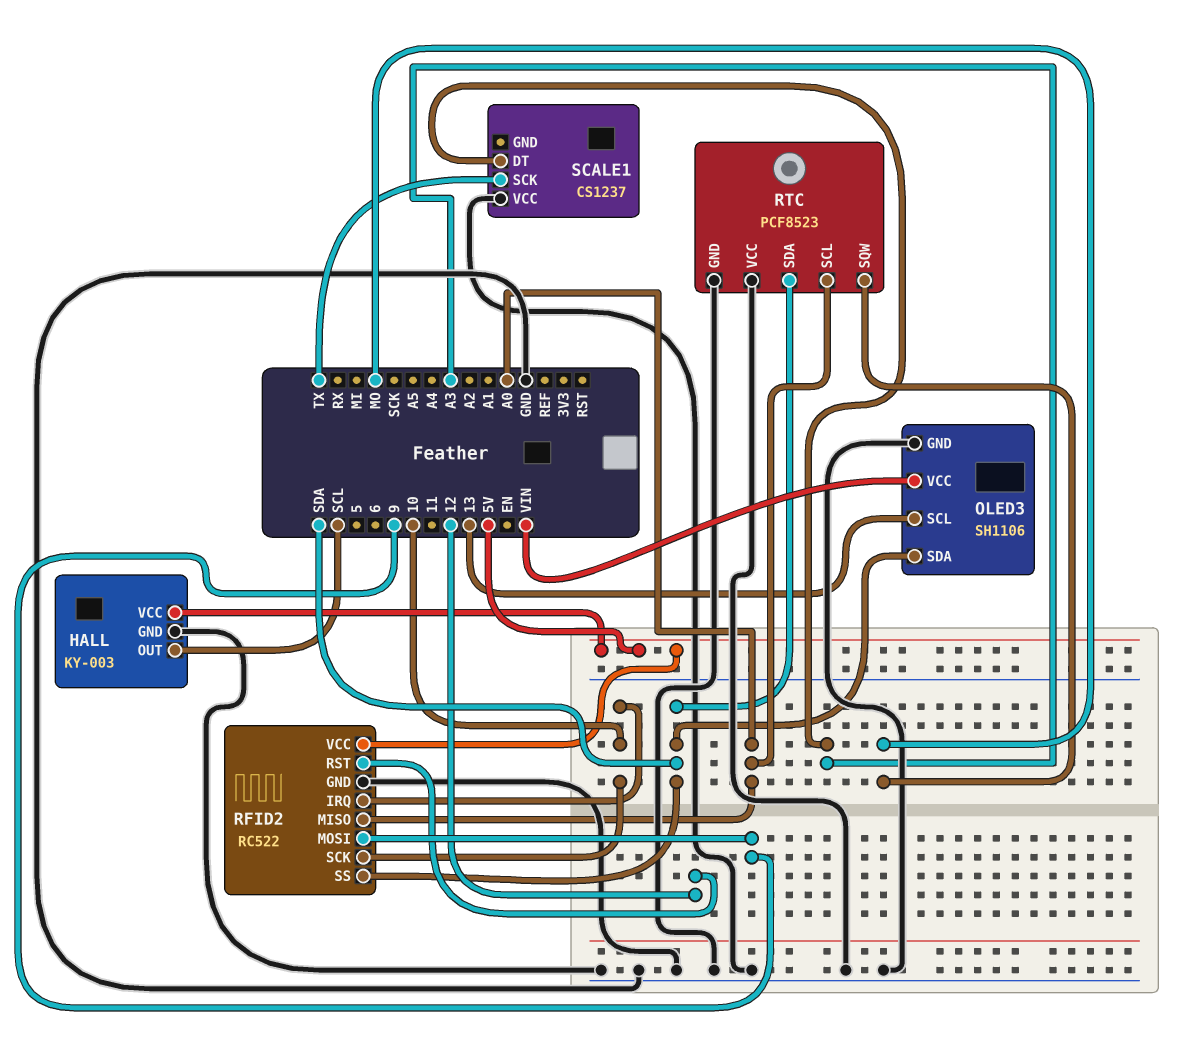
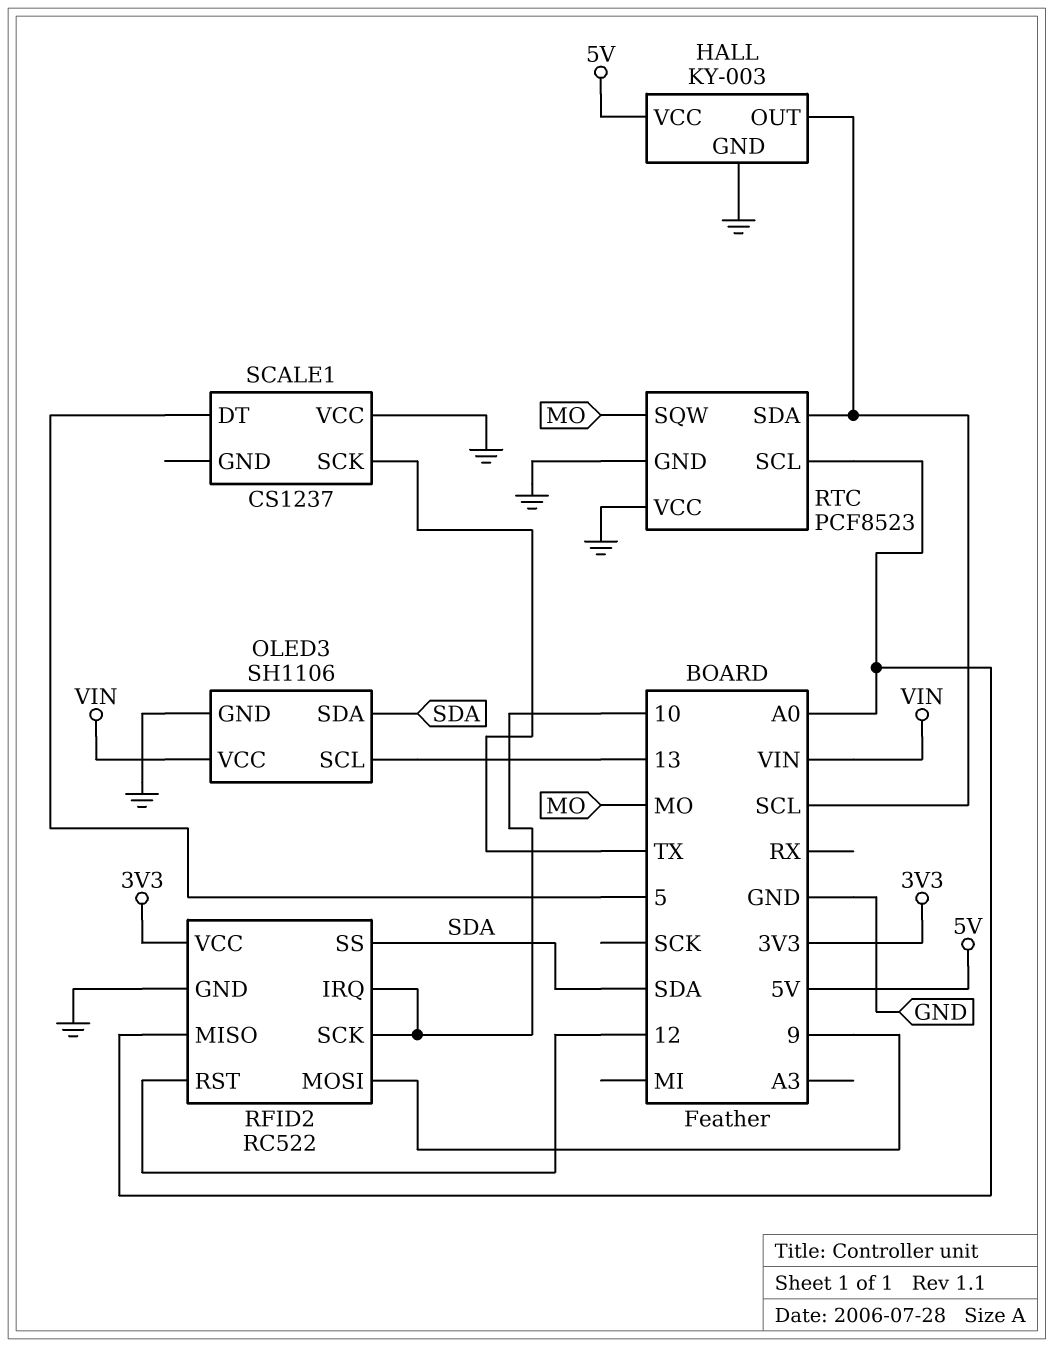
RFID2 pin VCC: 5V -> 3V3
RTC pin SDA: SDA -> SCL
SCALE1 pin DT: A3 -> 5

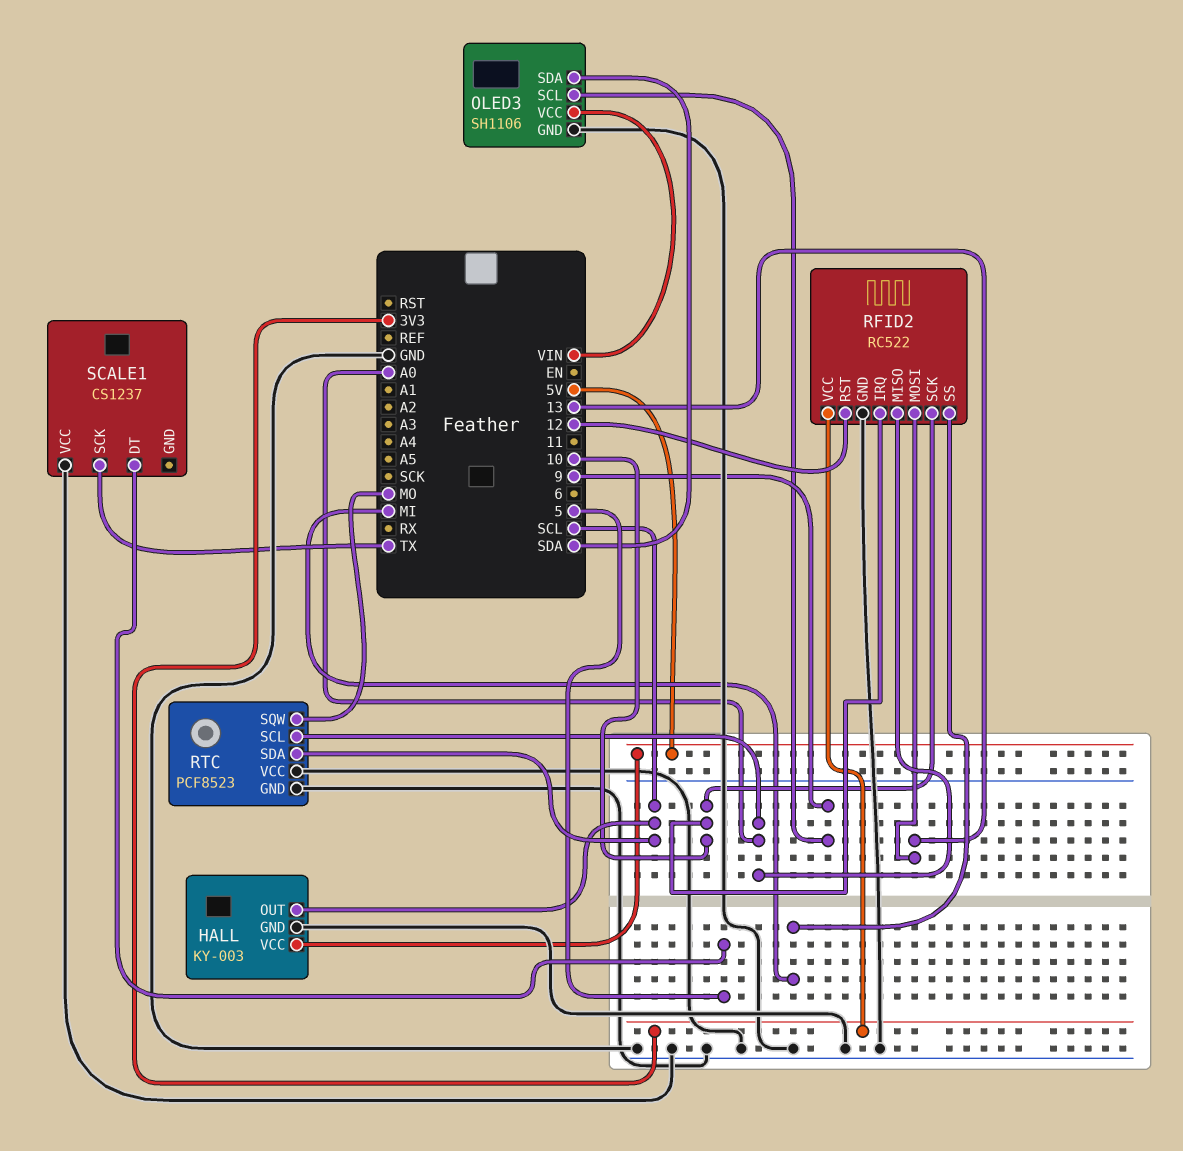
OLED3 pin SCL: 13 -> 9
RFID2 pin MOSI: 9 -> 13
RFID2 pin SS: SDA -> MI

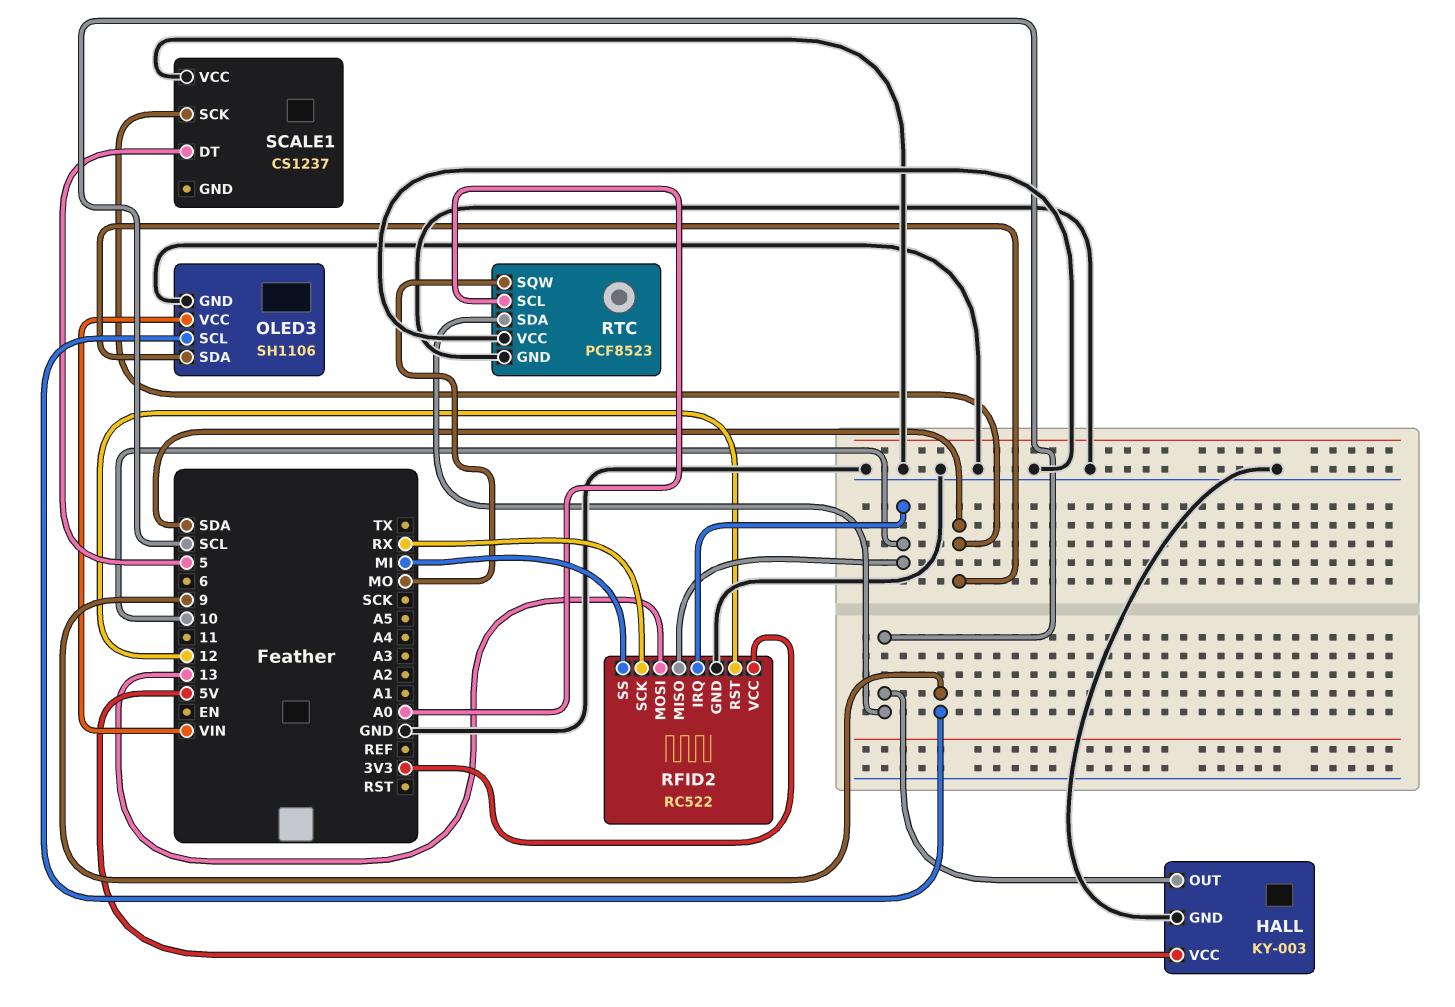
RFID2 pin MISO: A0 -> 10
RFID2 pin SCK: 10 -> RX
SCALE1 pin SCK: TX -> SDA

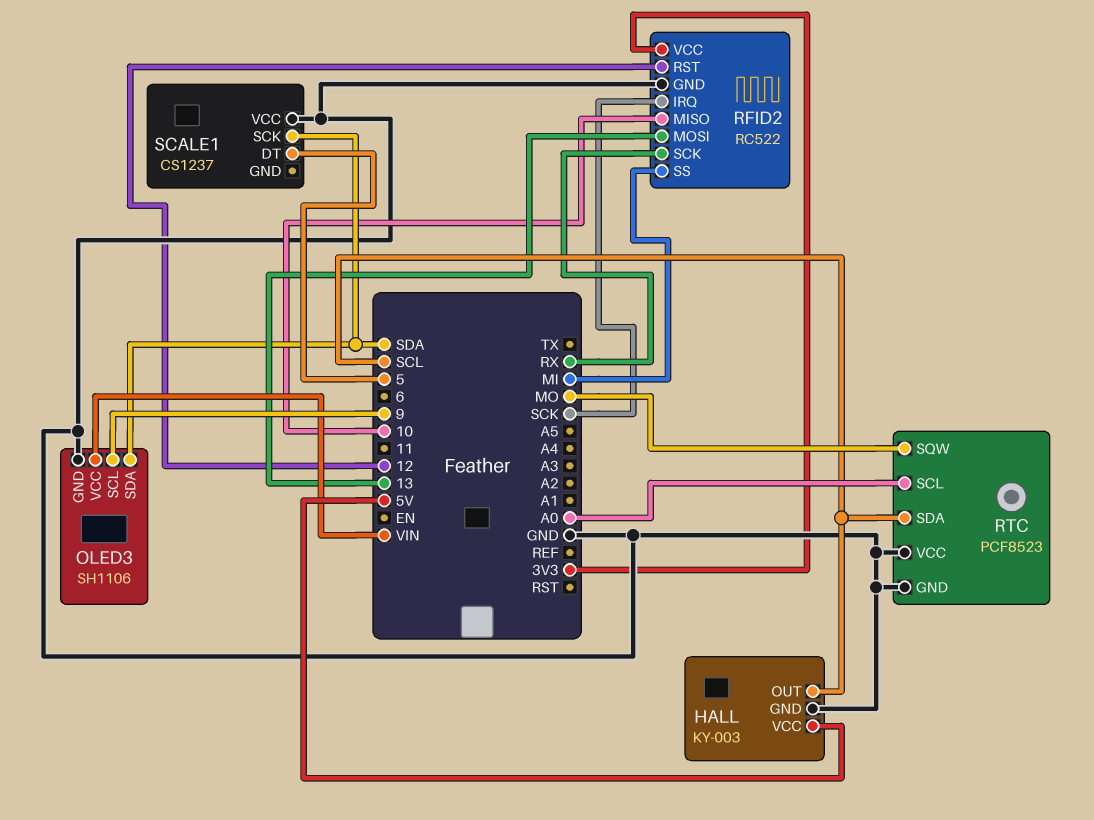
RFID2 pin IRQ: 10 -> SCK

